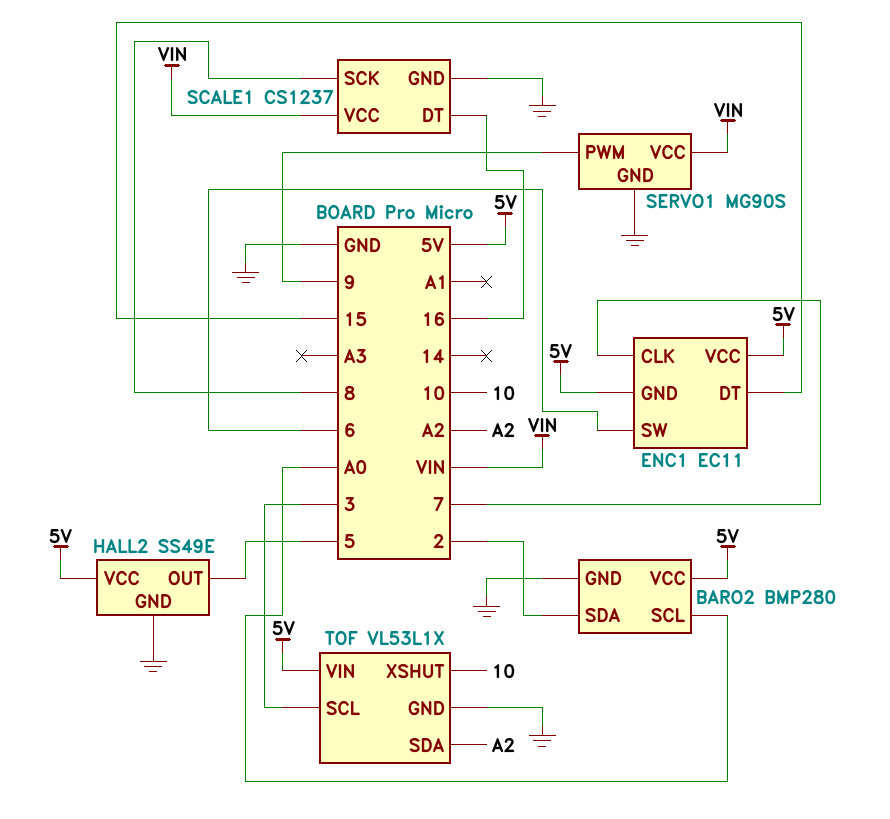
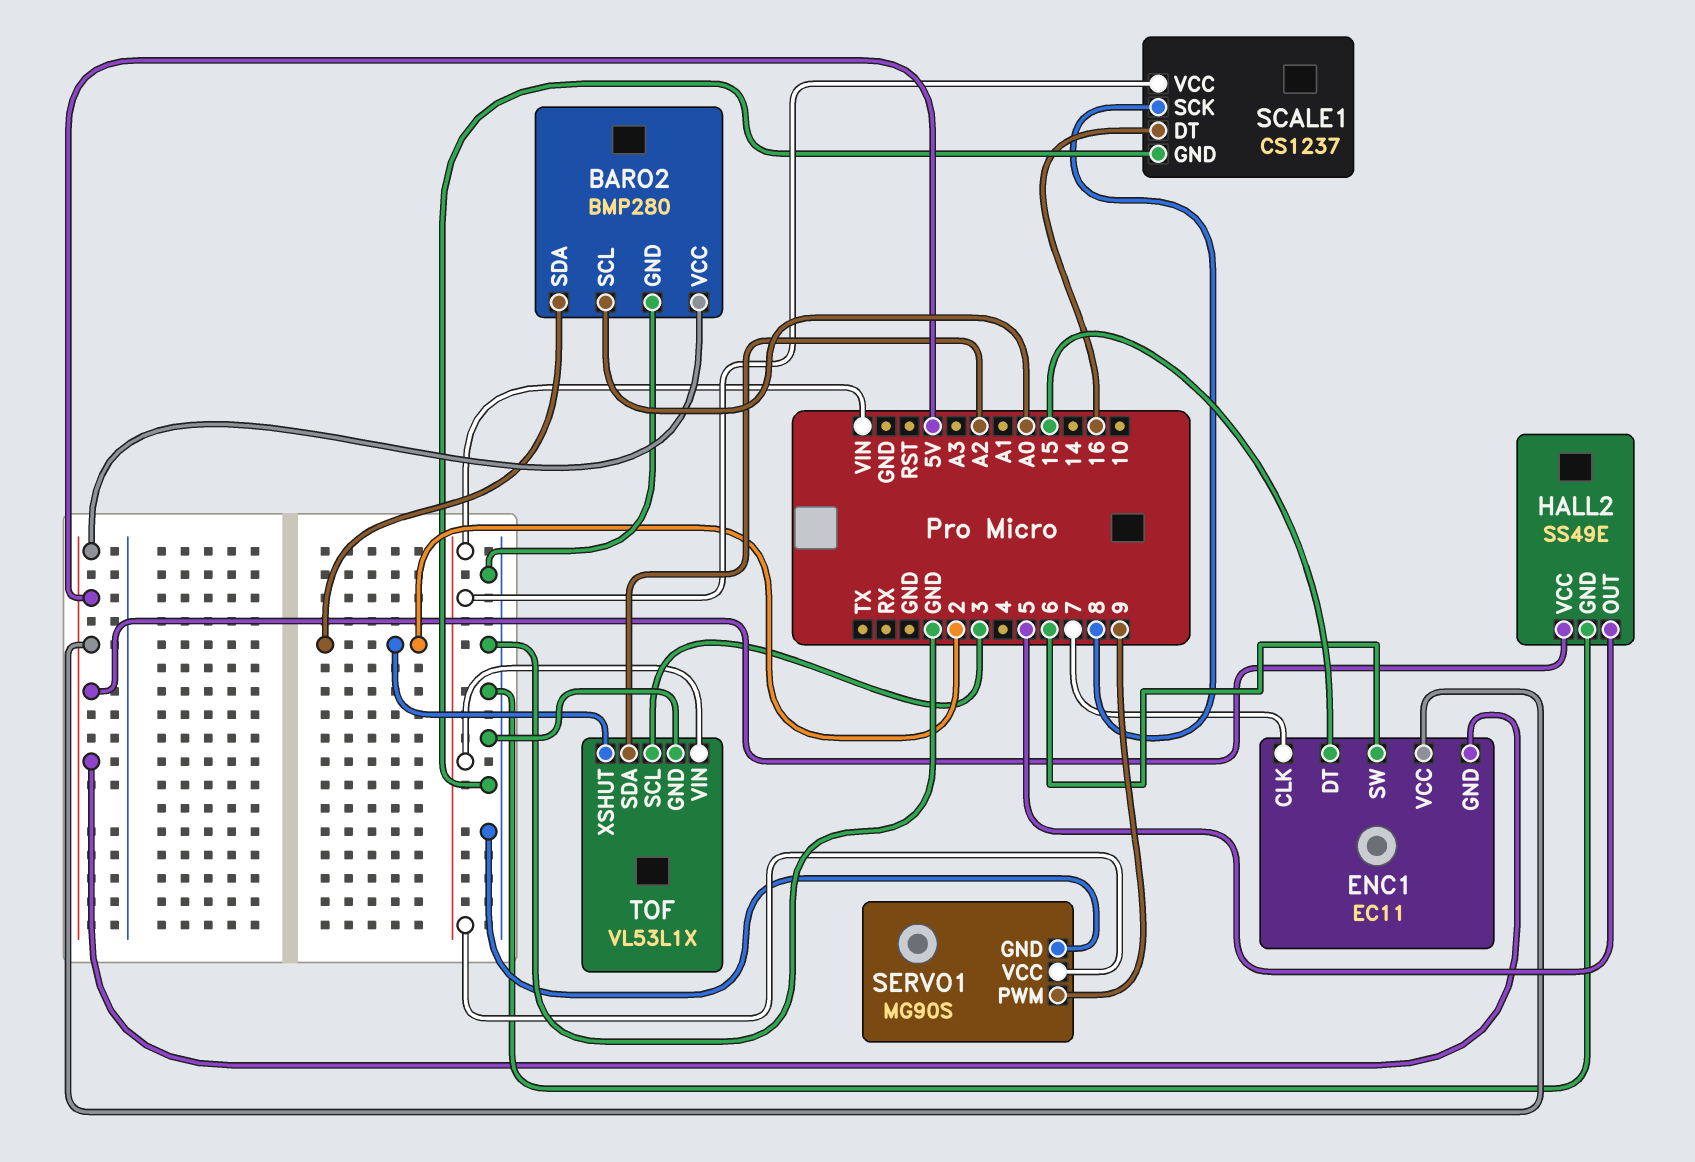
TOF pin VIN: 5V -> VIN
TOF pin XSHUT: 10 -> 2

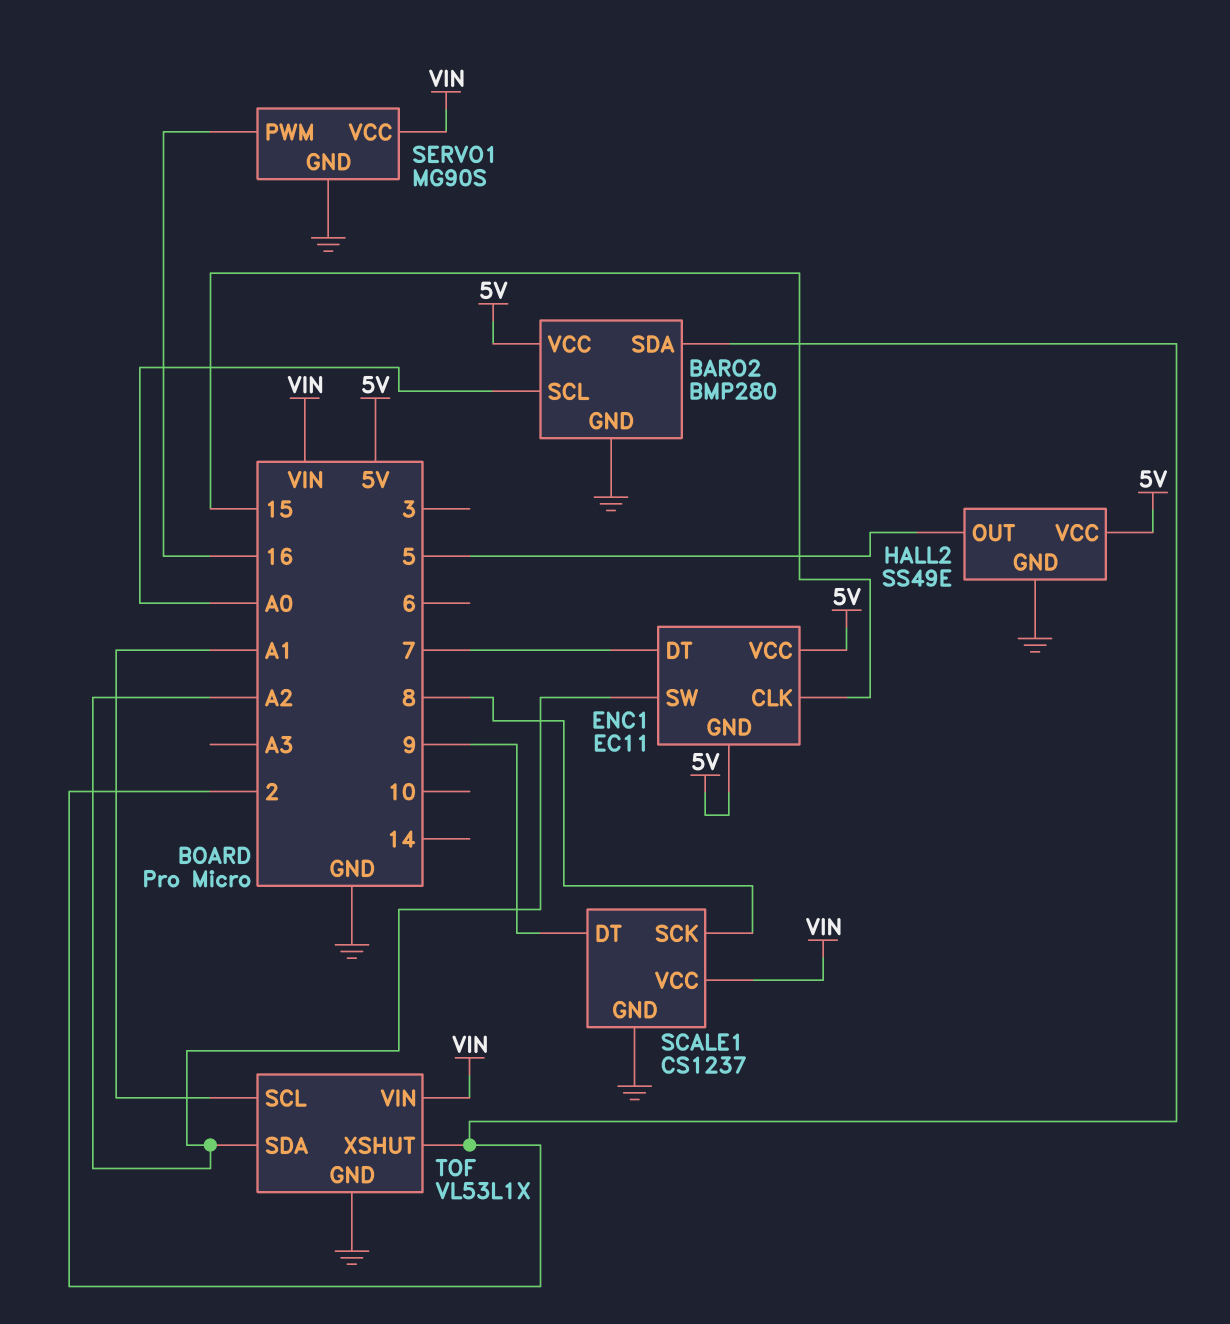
ENC1 pin CLK: 7 -> 15
ENC1 pin DT: 15 -> 7
ENC1 pin SW: 6 -> A2
SCALE1 pin DT: 16 -> 9
SERVO1 pin PWM: 9 -> 16
TOF pin SCL: 3 -> A1

